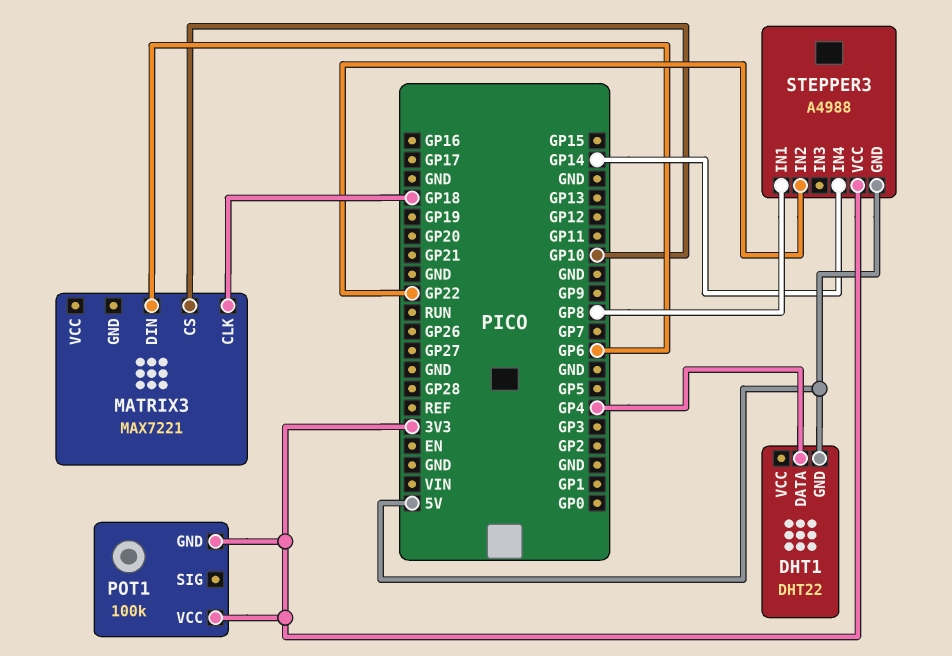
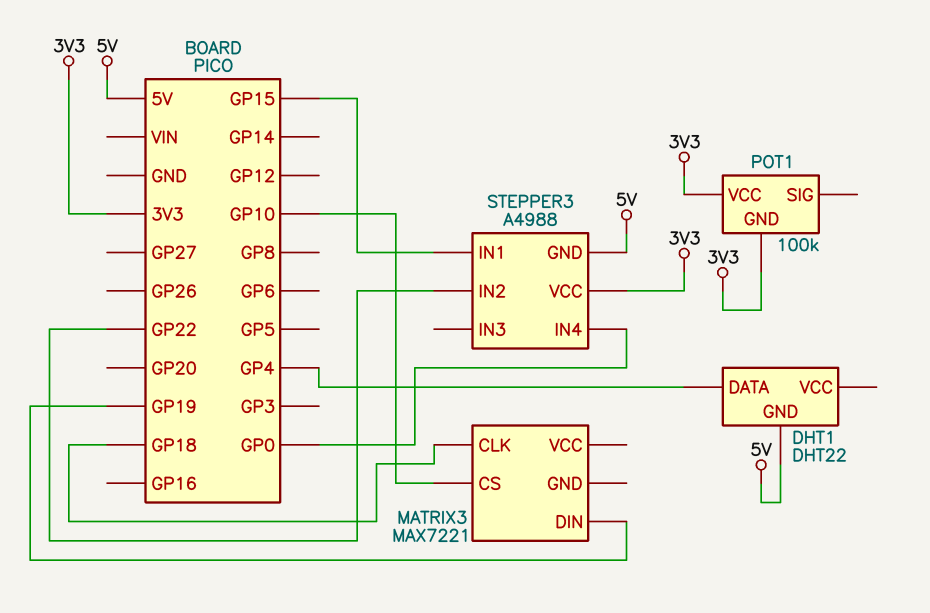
MATRIX3 pin DIN: GP6 -> GP19
STEPPER3 pin IN1: GP8 -> GP15
STEPPER3 pin IN4: GP14 -> GP0

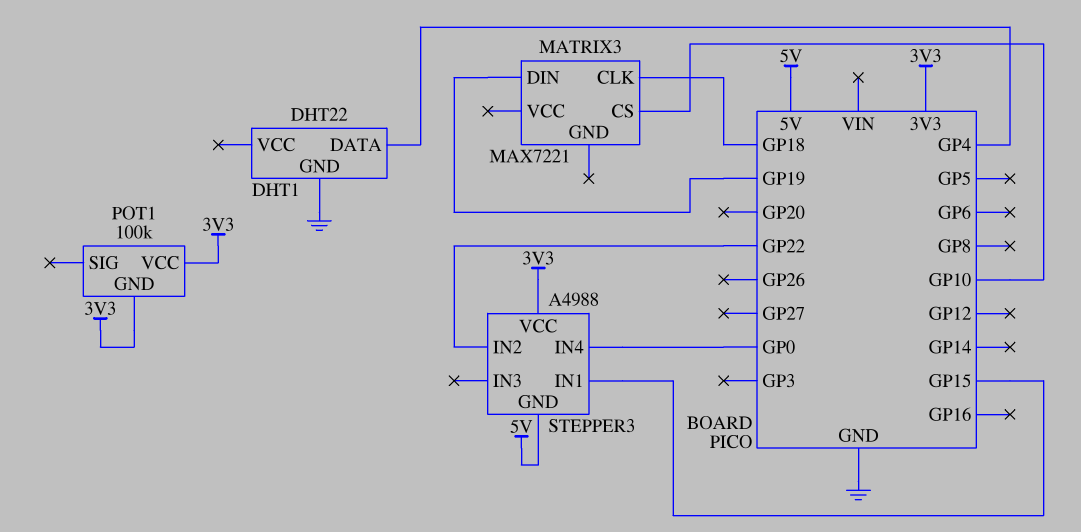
DHT1 pin GND: 5V -> GND

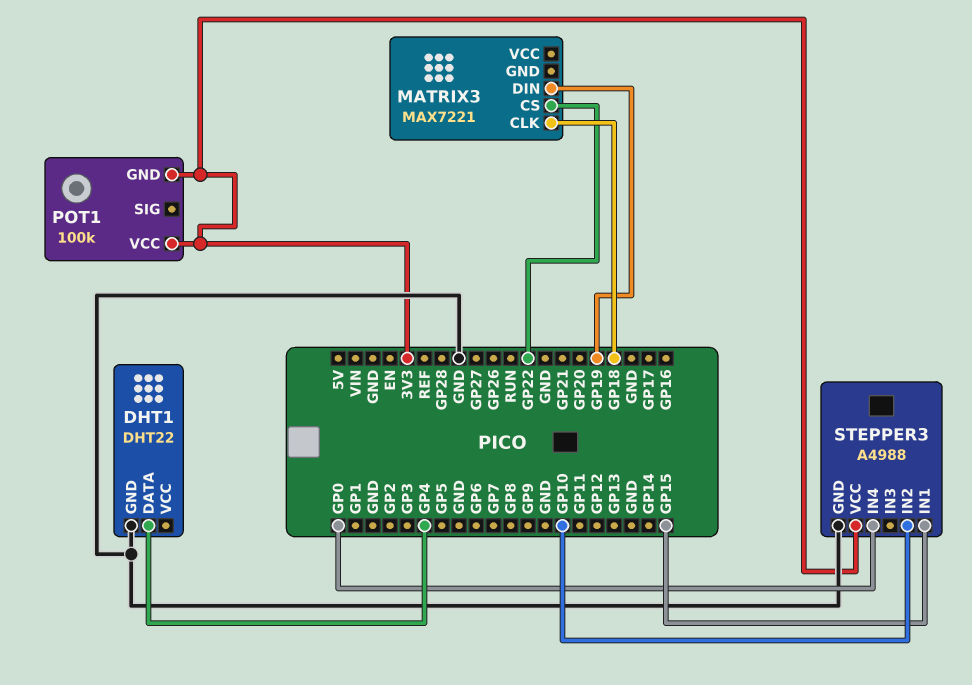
MATRIX3 pin CS: GP10 -> GP22
STEPPER3 pin GND: 5V -> GND
STEPPER3 pin IN2: GP22 -> GP10

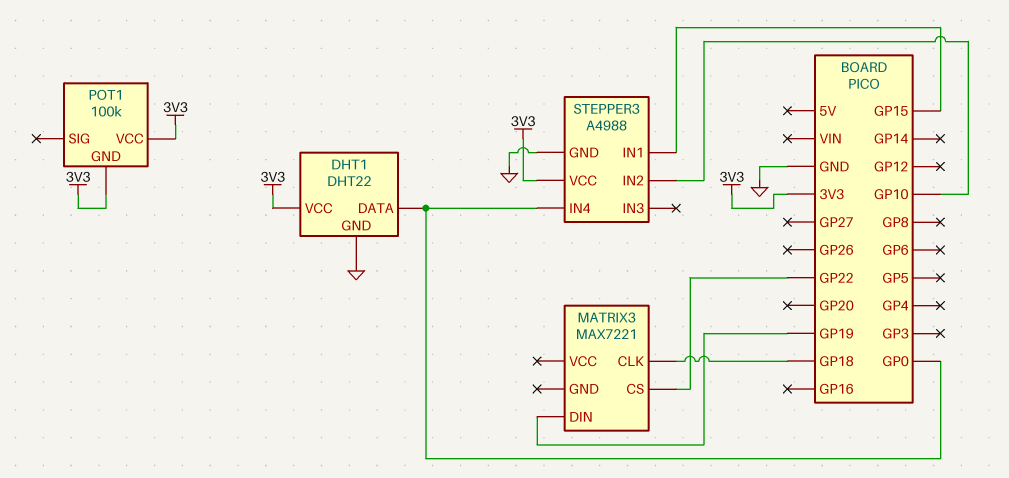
DHT1 pin DATA: GP4 -> GP0
DHT1 pin VCC: none -> 3V3

